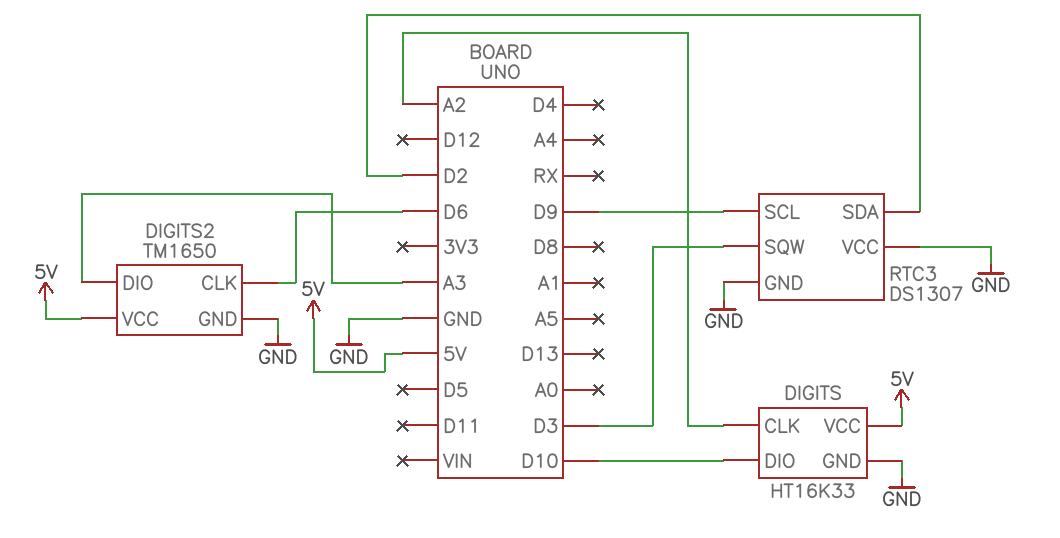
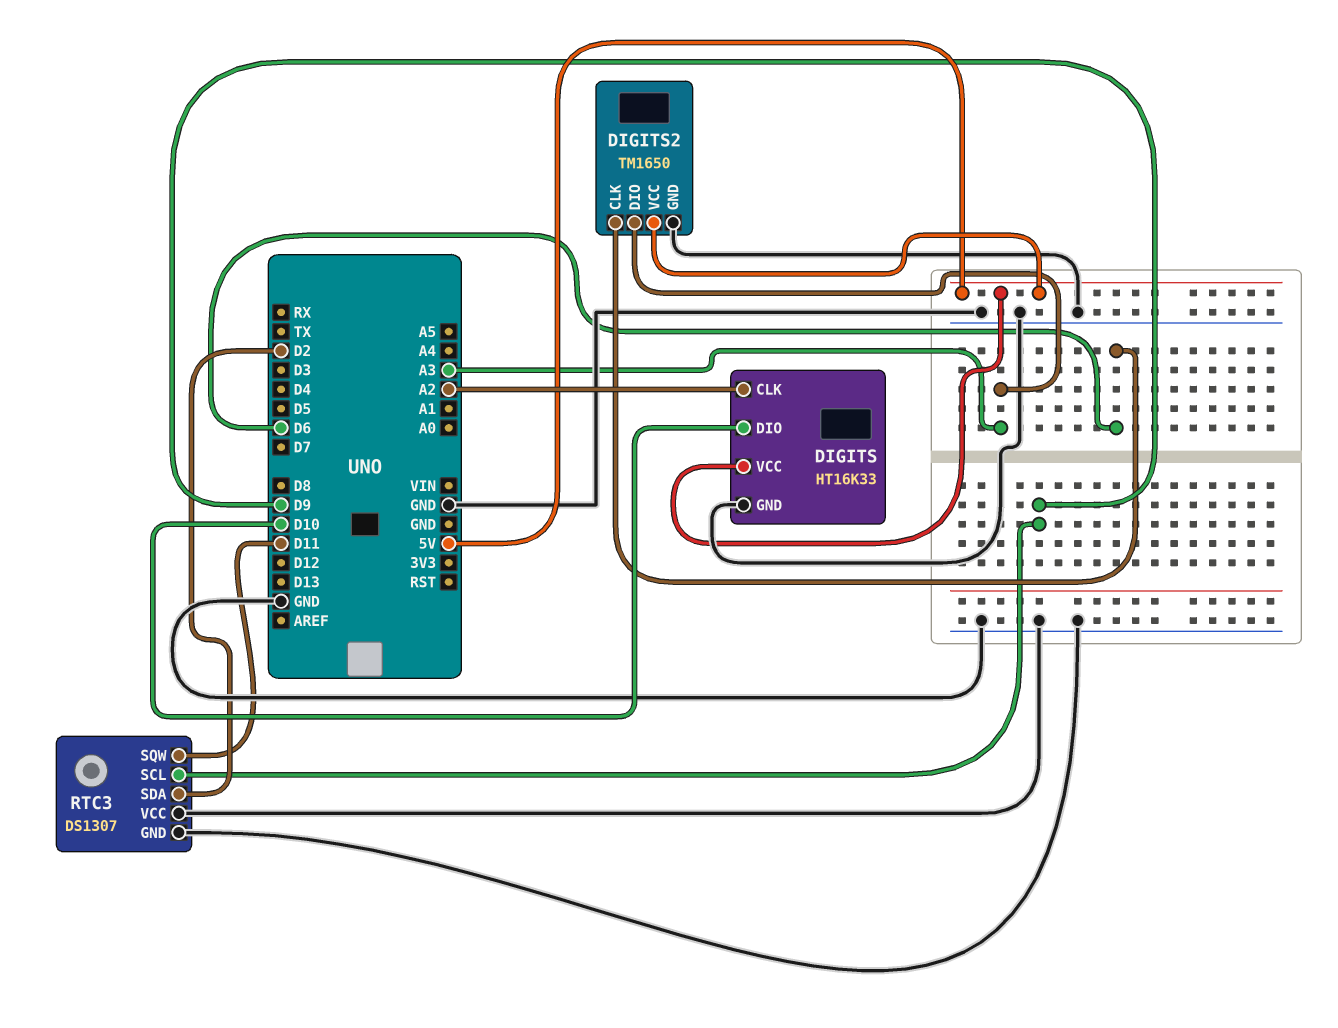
RTC3 pin SQW: D3 -> D11

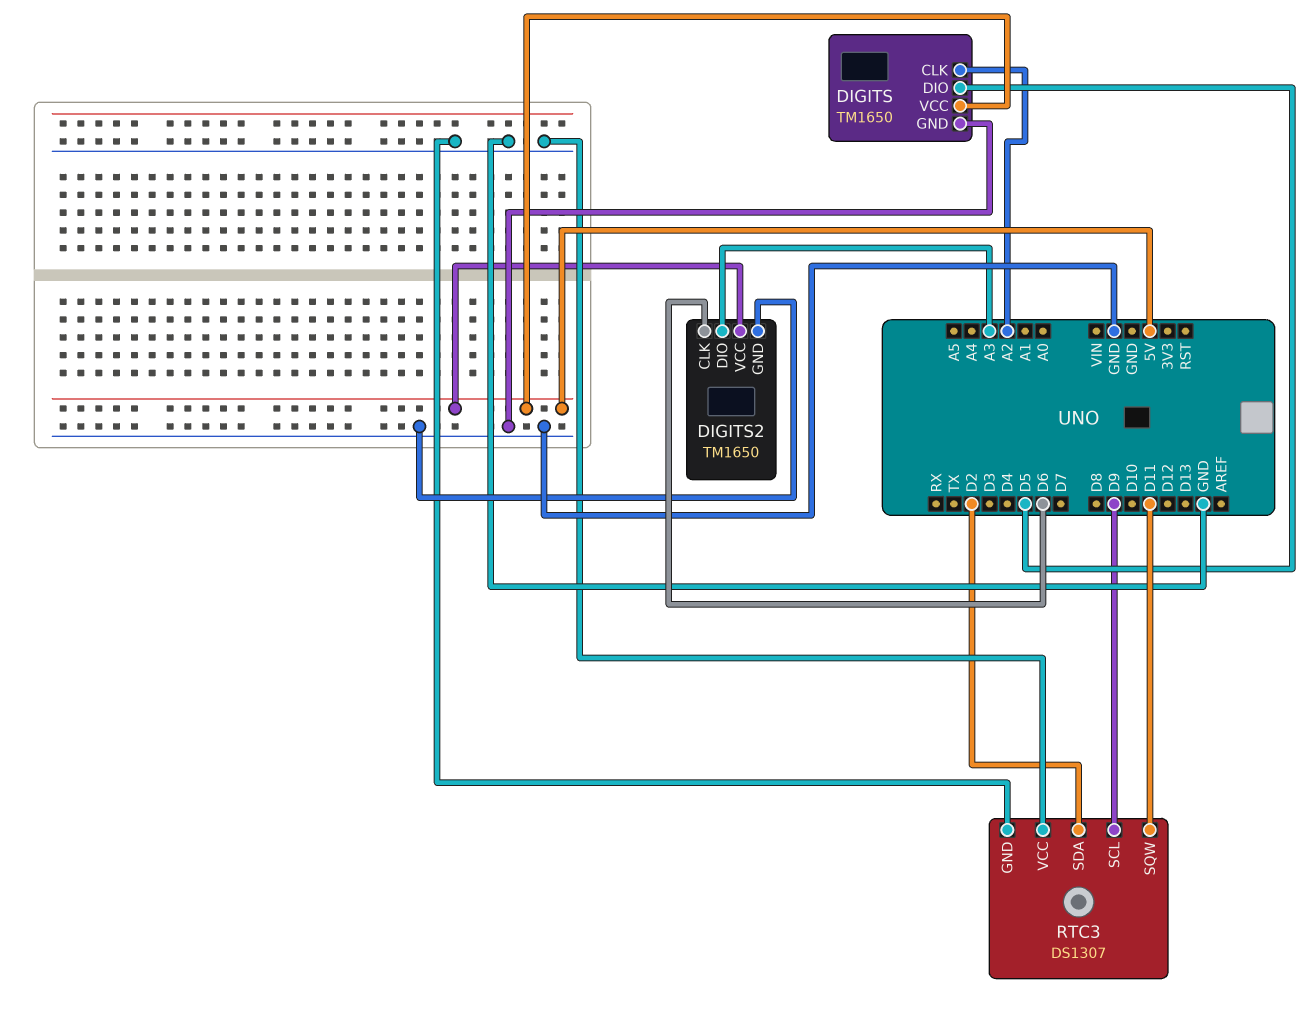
DIGITS: HT16K33 -> TM1650
DIGITS pin DIO: D10 -> D5

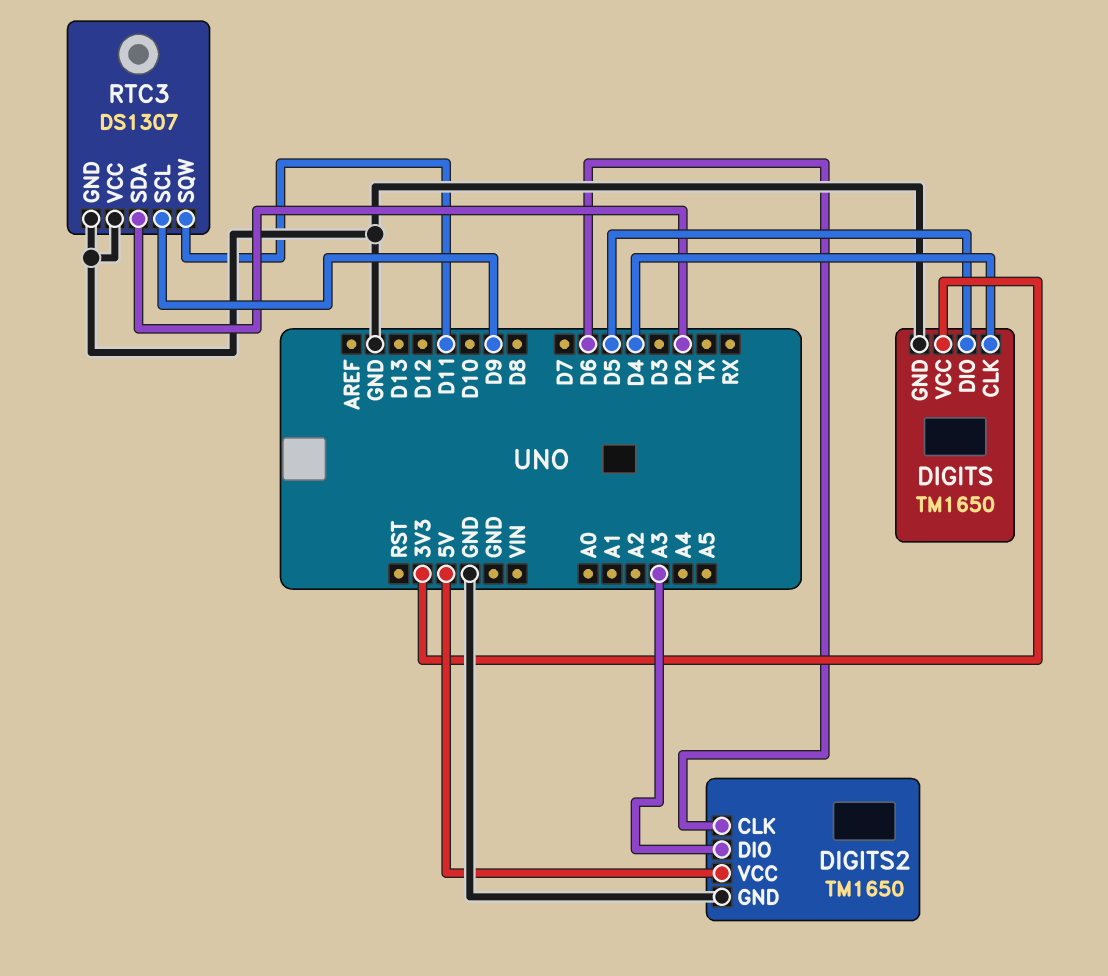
DIGITS pin CLK: A2 -> D4
DIGITS pin VCC: 5V -> 3V3

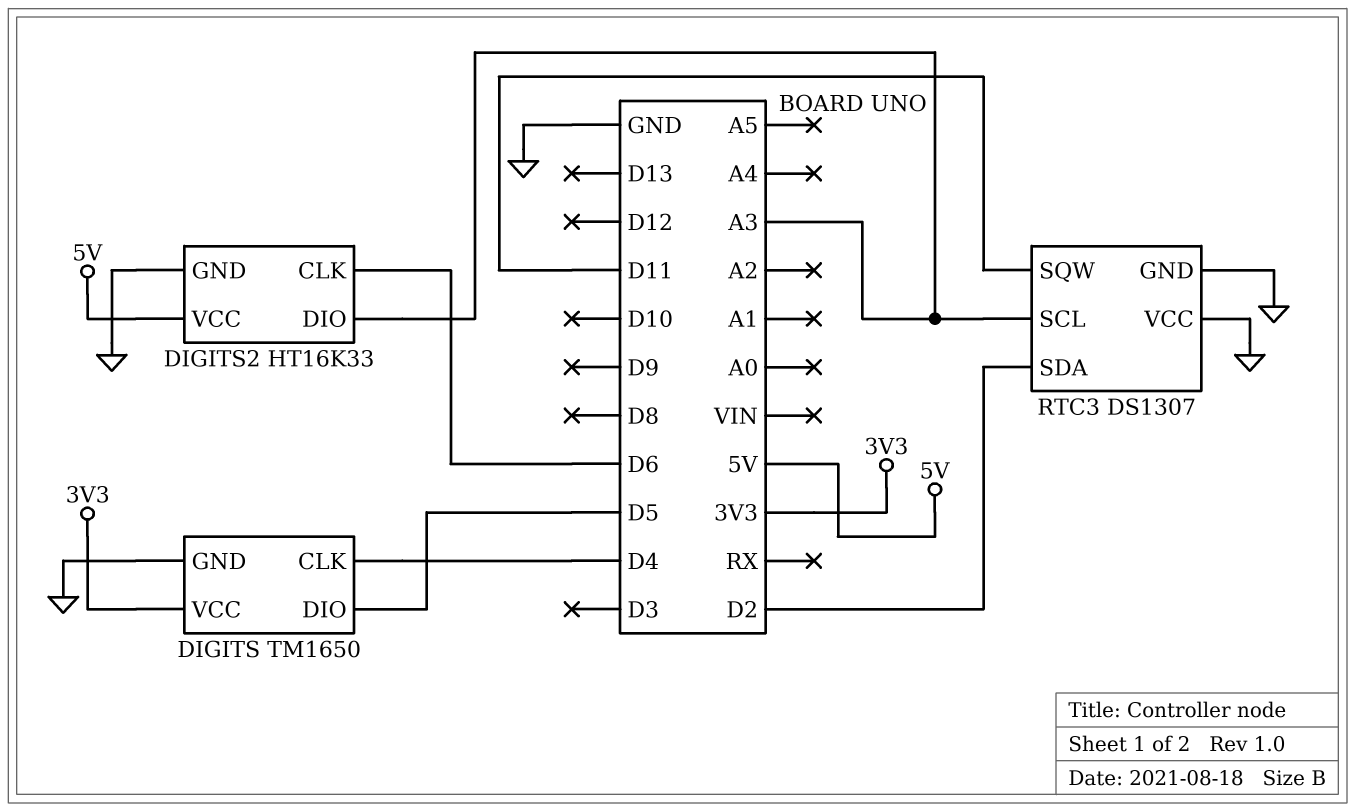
DIGITS2: TM1650 -> HT16K33
RTC3 pin SCL: D9 -> A3

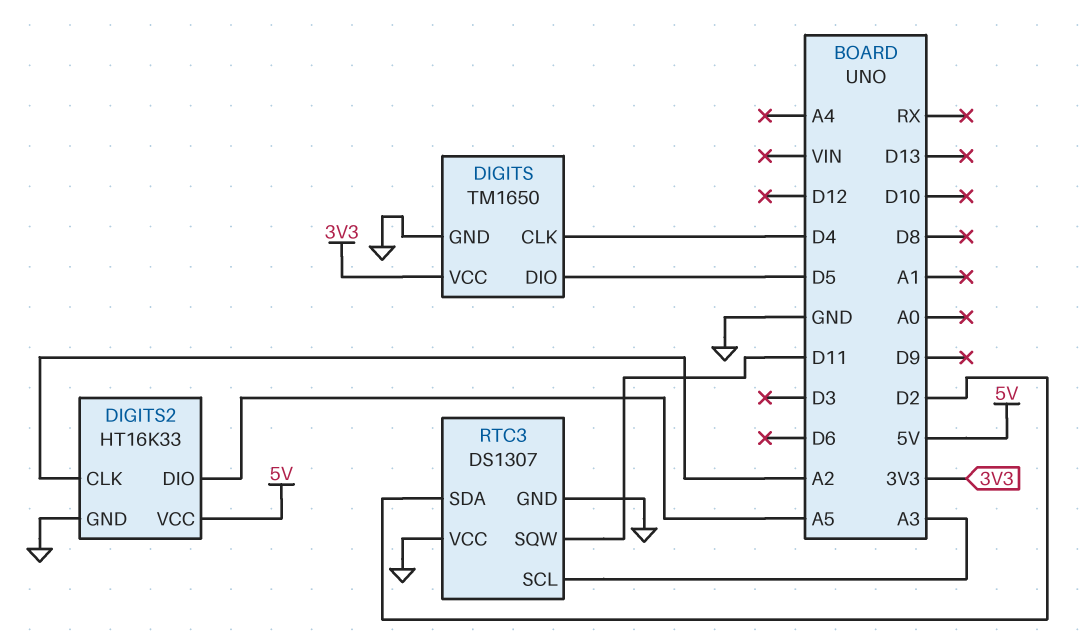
DIGITS2 pin CLK: D6 -> A2
DIGITS2 pin DIO: A3 -> A5

